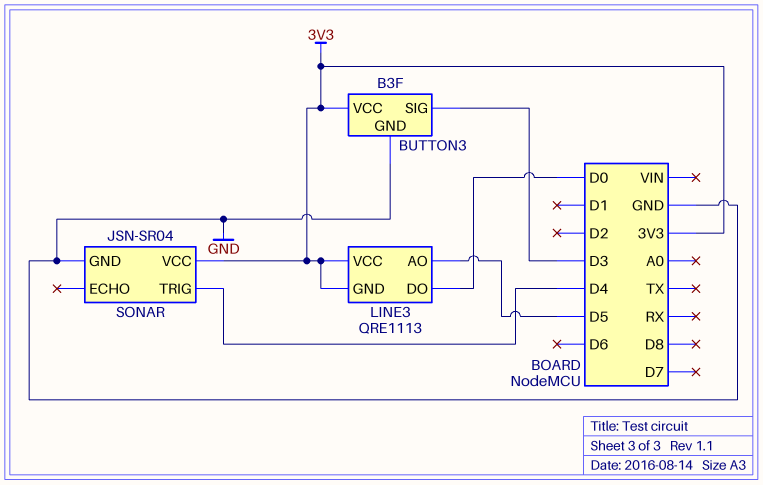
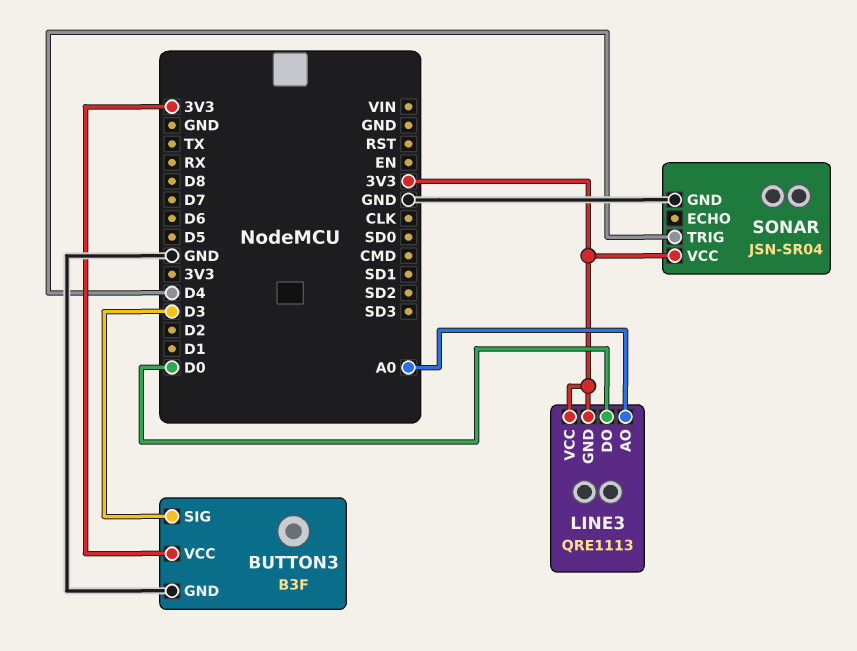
LINE3 pin AO: D5 -> A0

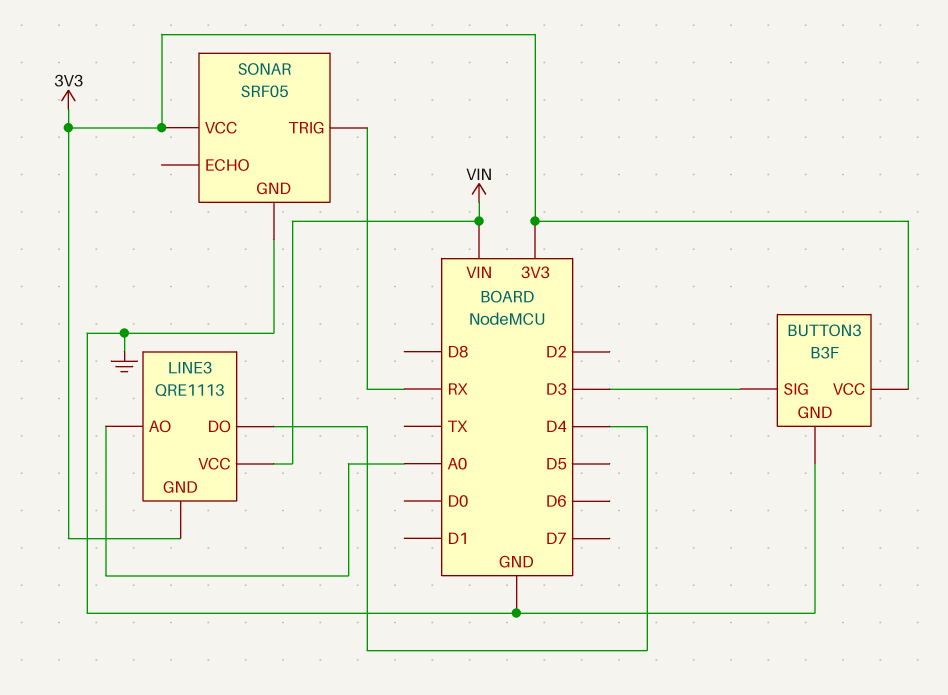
LINE3 pin DO: D0 -> D4
LINE3 pin VCC: 3V3 -> VIN
SONAR: JSN-SR04 -> SRF05
SONAR pin TRIG: D4 -> RX

